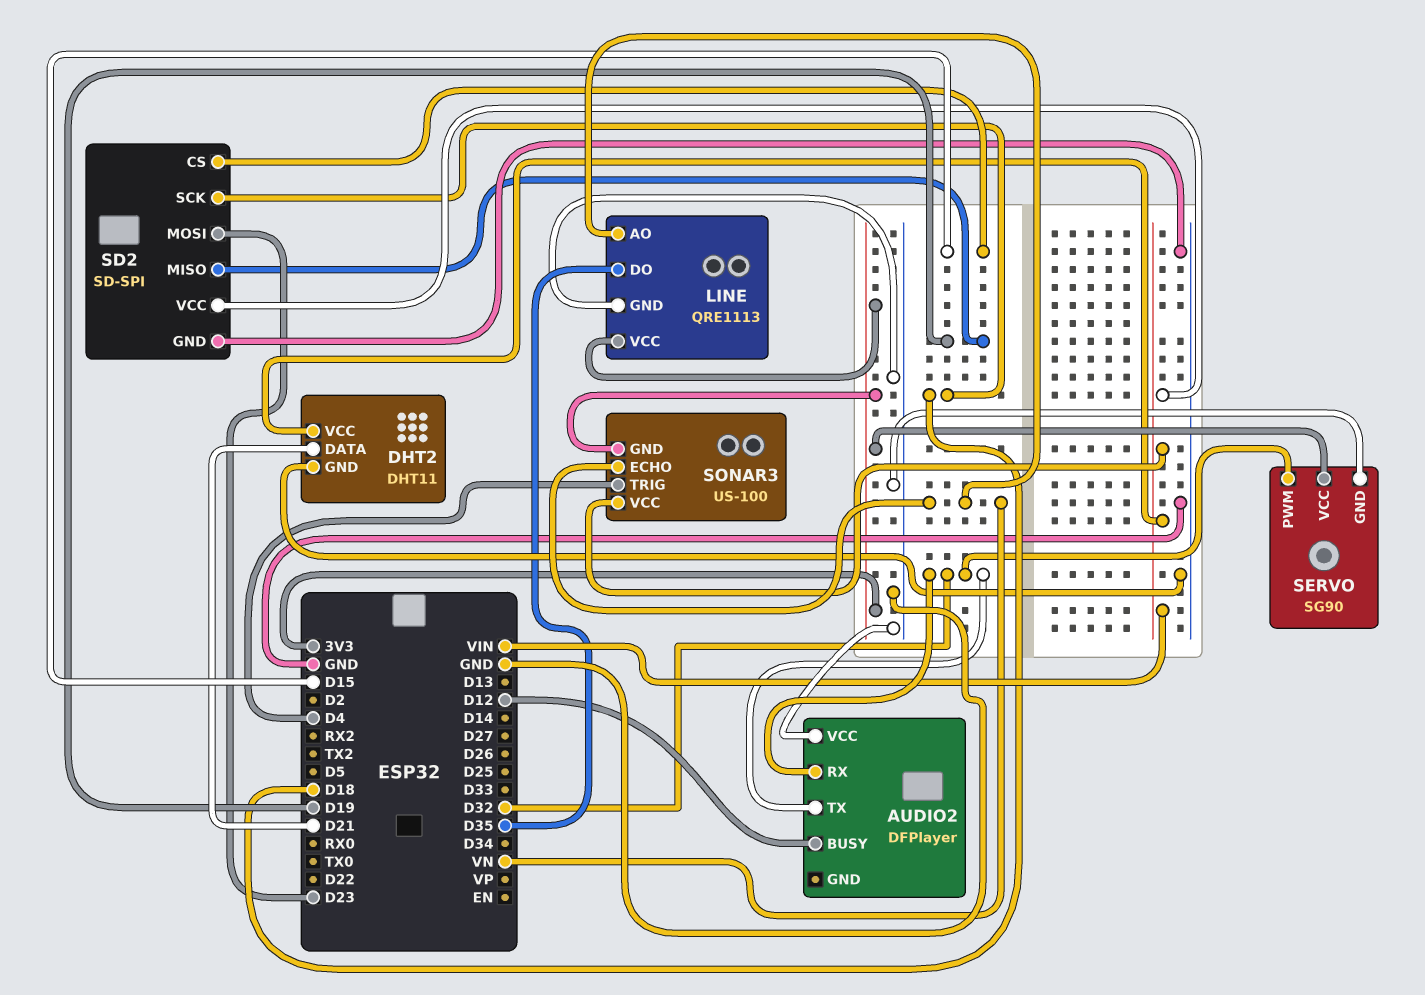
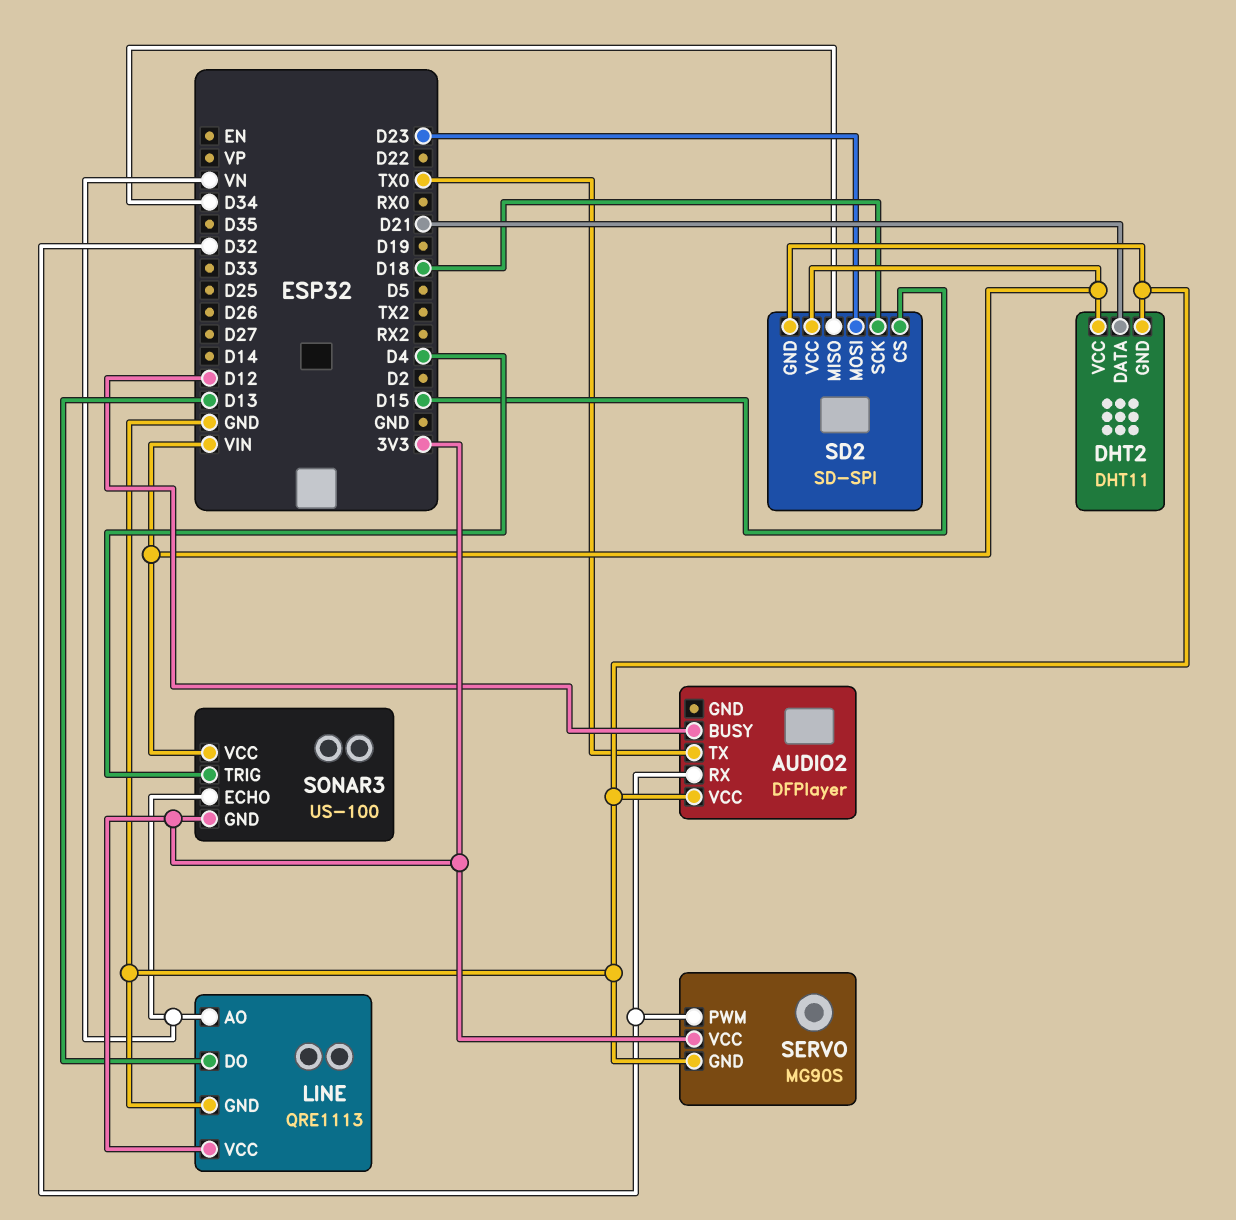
AUDIO2 pin TX: D32 -> TX0
LINE pin DO: D35 -> D13
SD2 pin MISO: D19 -> D34
SERVO: SG90 -> MG90S

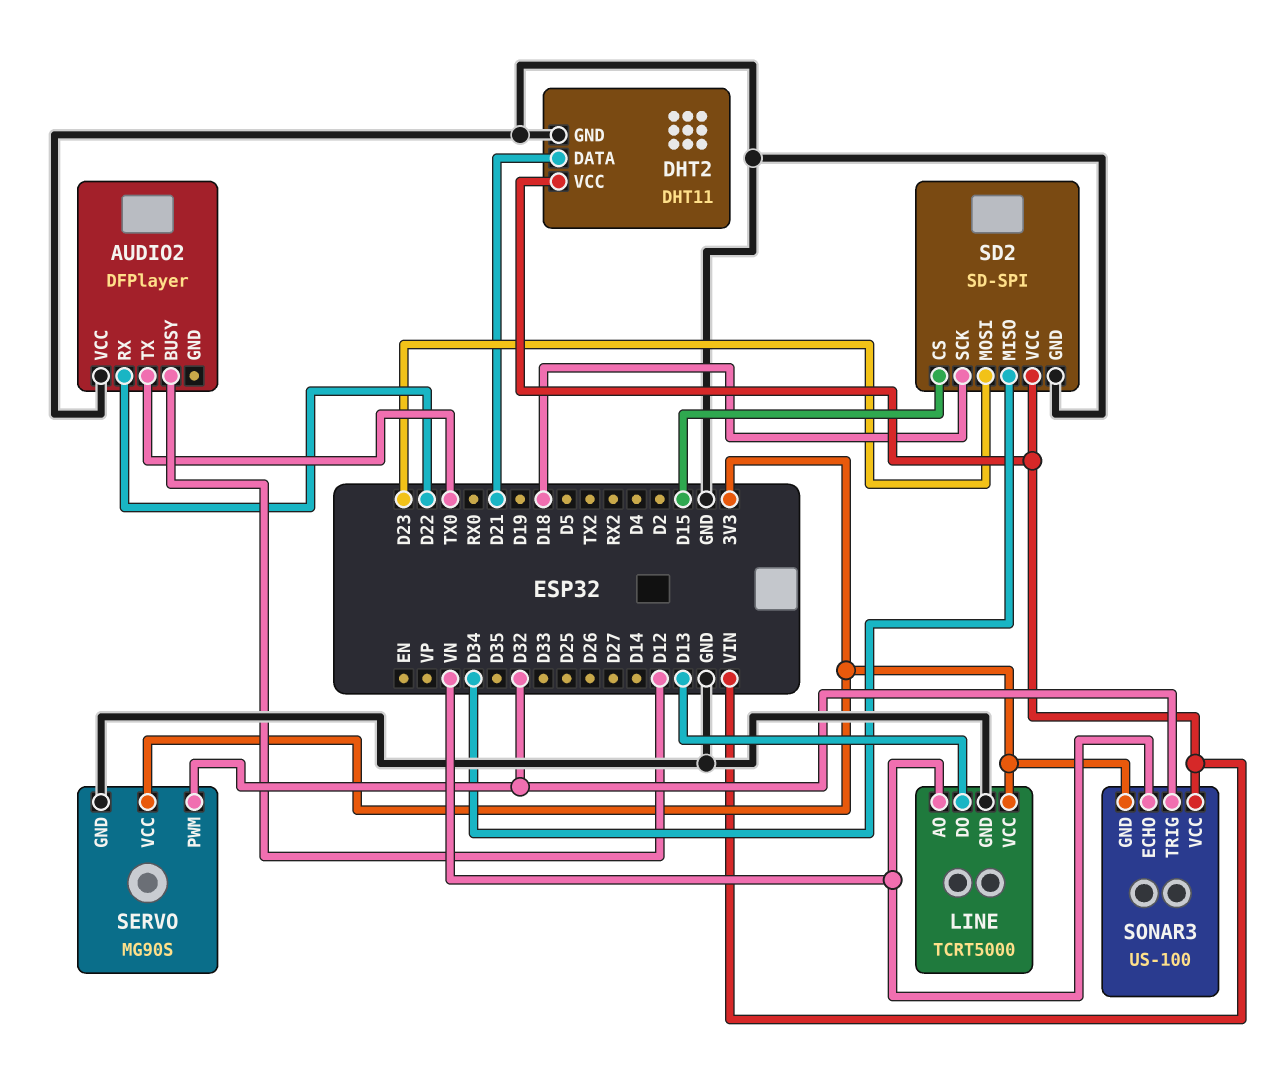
AUDIO2 pin RX: D32 -> D22
LINE: QRE1113 -> TCRT5000
SONAR3 pin TRIG: D4 -> D32

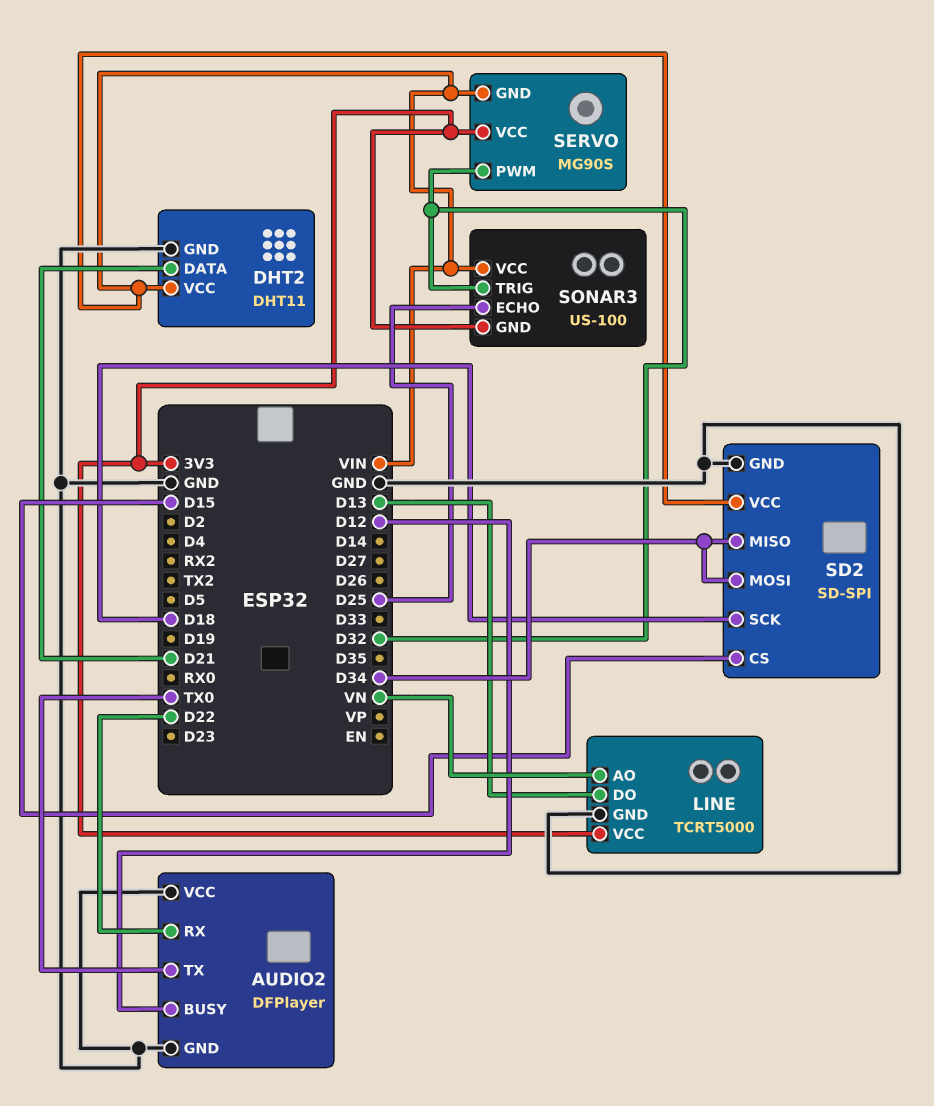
AUDIO2 pin GND: none -> GND
SD2 pin MOSI: D23 -> D34
SERVO pin GND: GND -> VIN
SONAR3 pin ECHO: VN -> D25

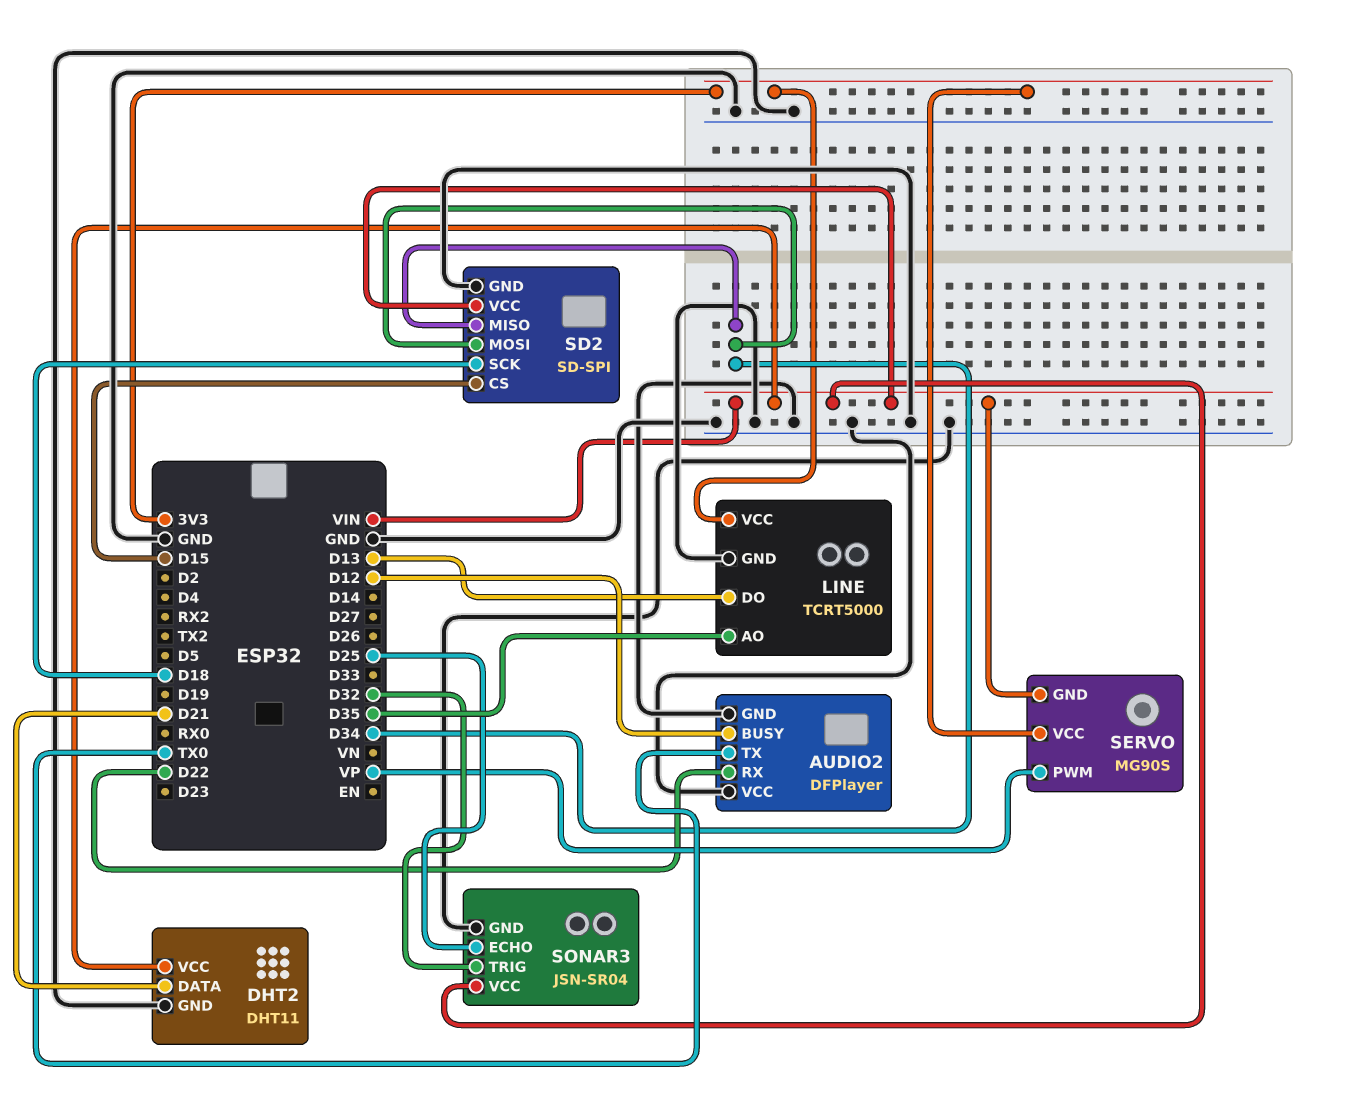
LINE pin AO: VN -> D35
SERVO pin PWM: D32 -> VP
SONAR3: US-100 -> JSN-SR04
SONAR3 pin GND: 3V3 -> GND

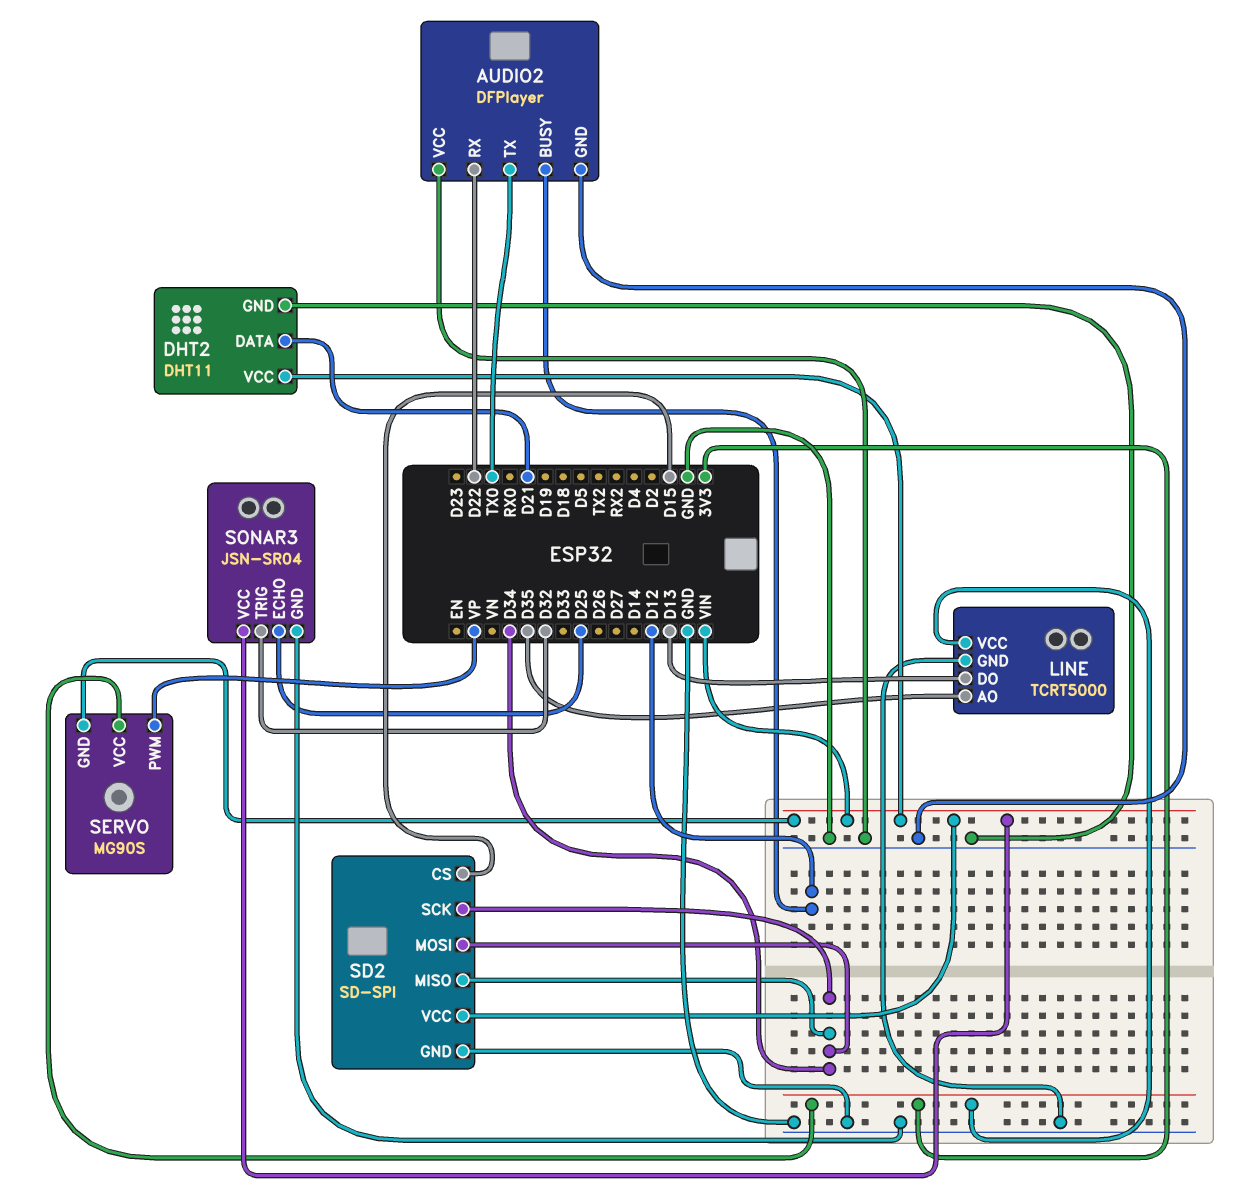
SD2 pin SCK: D18 -> D34

